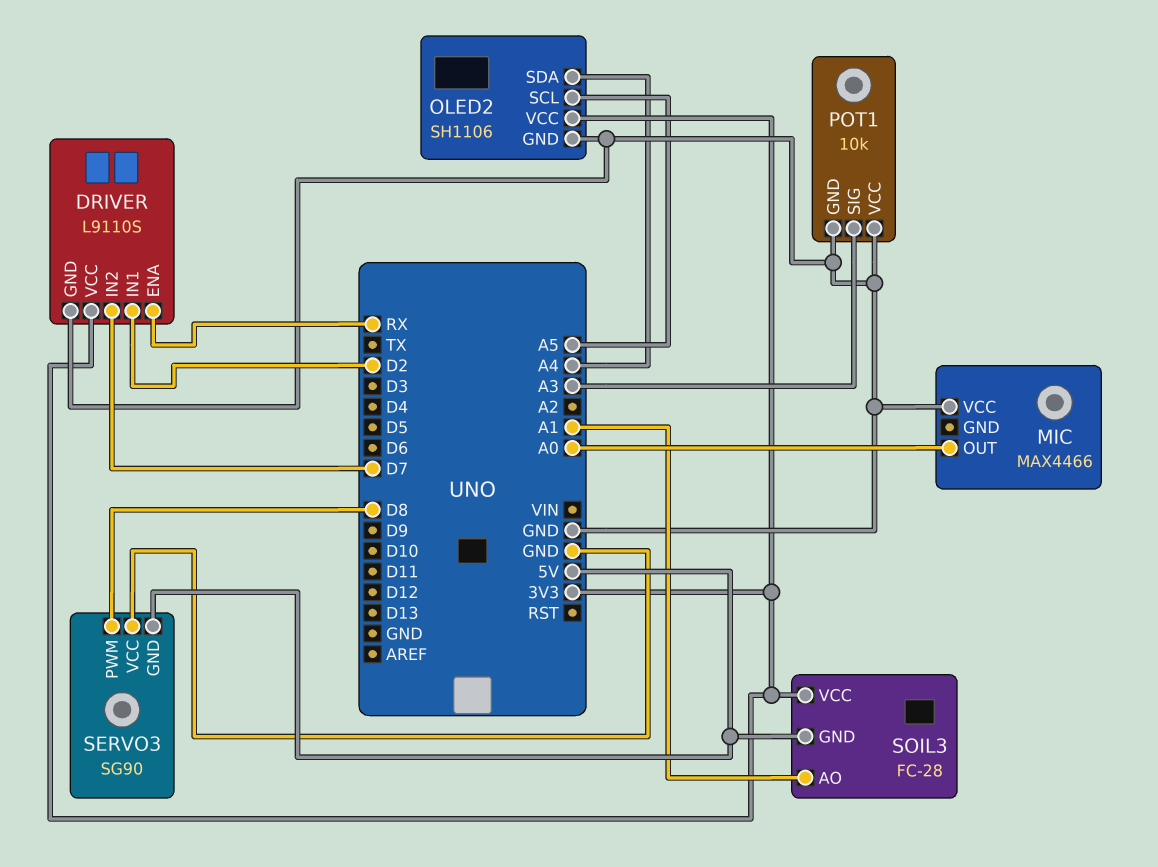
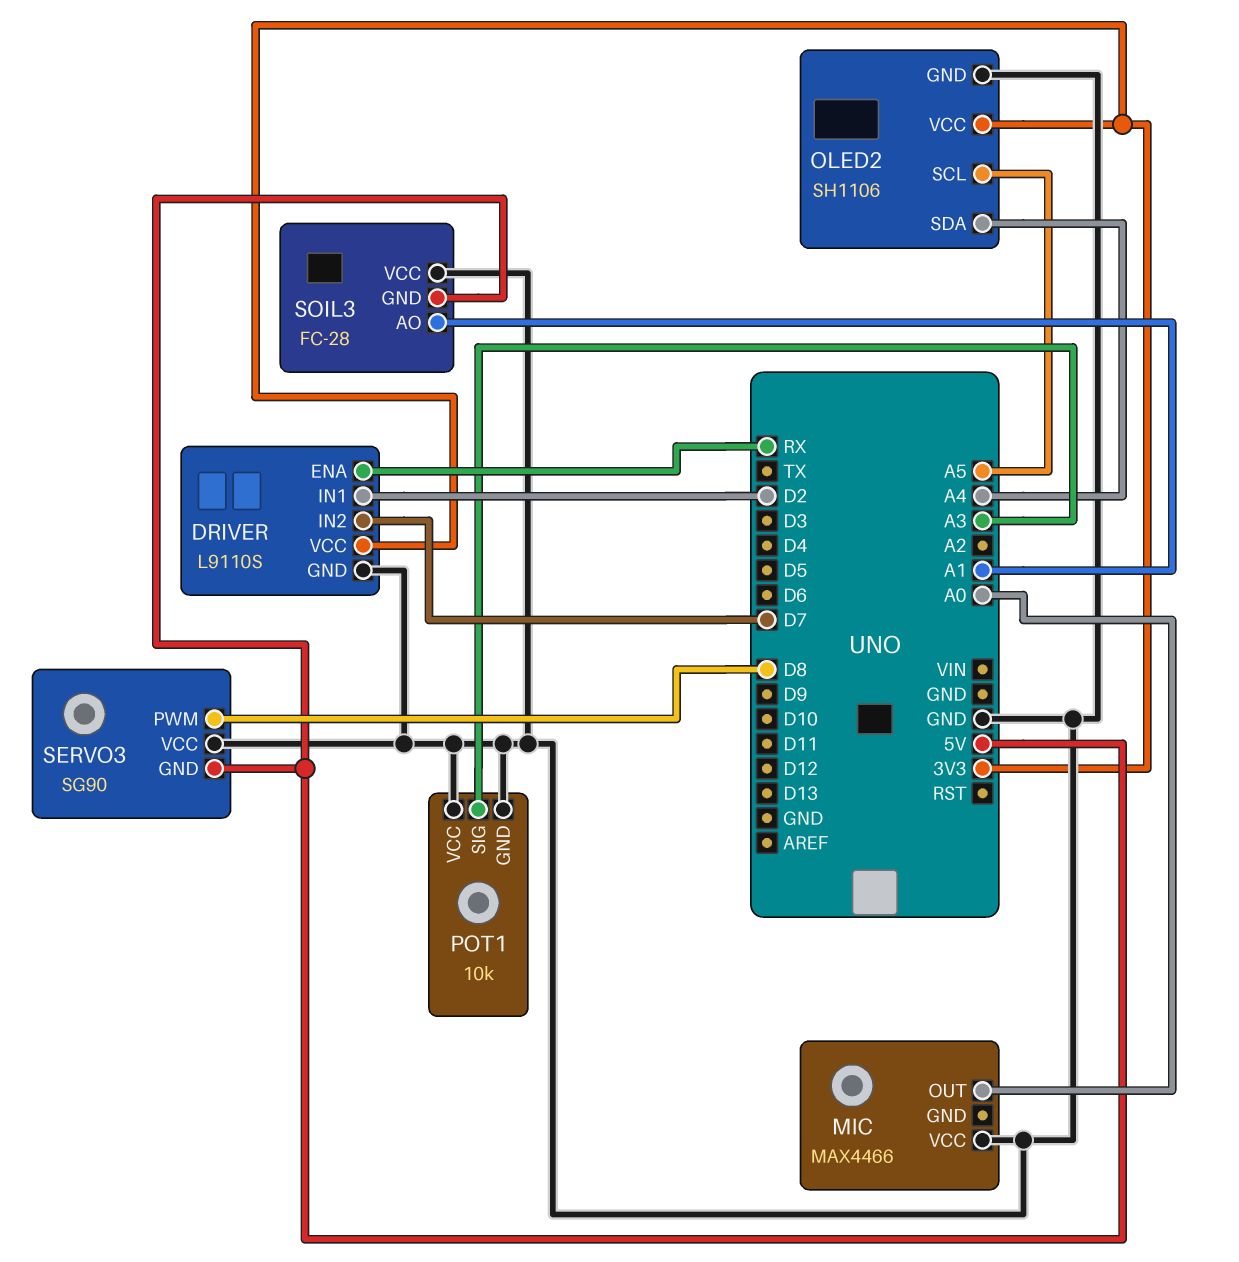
SOIL3 pin VCC: 3V3 -> GND

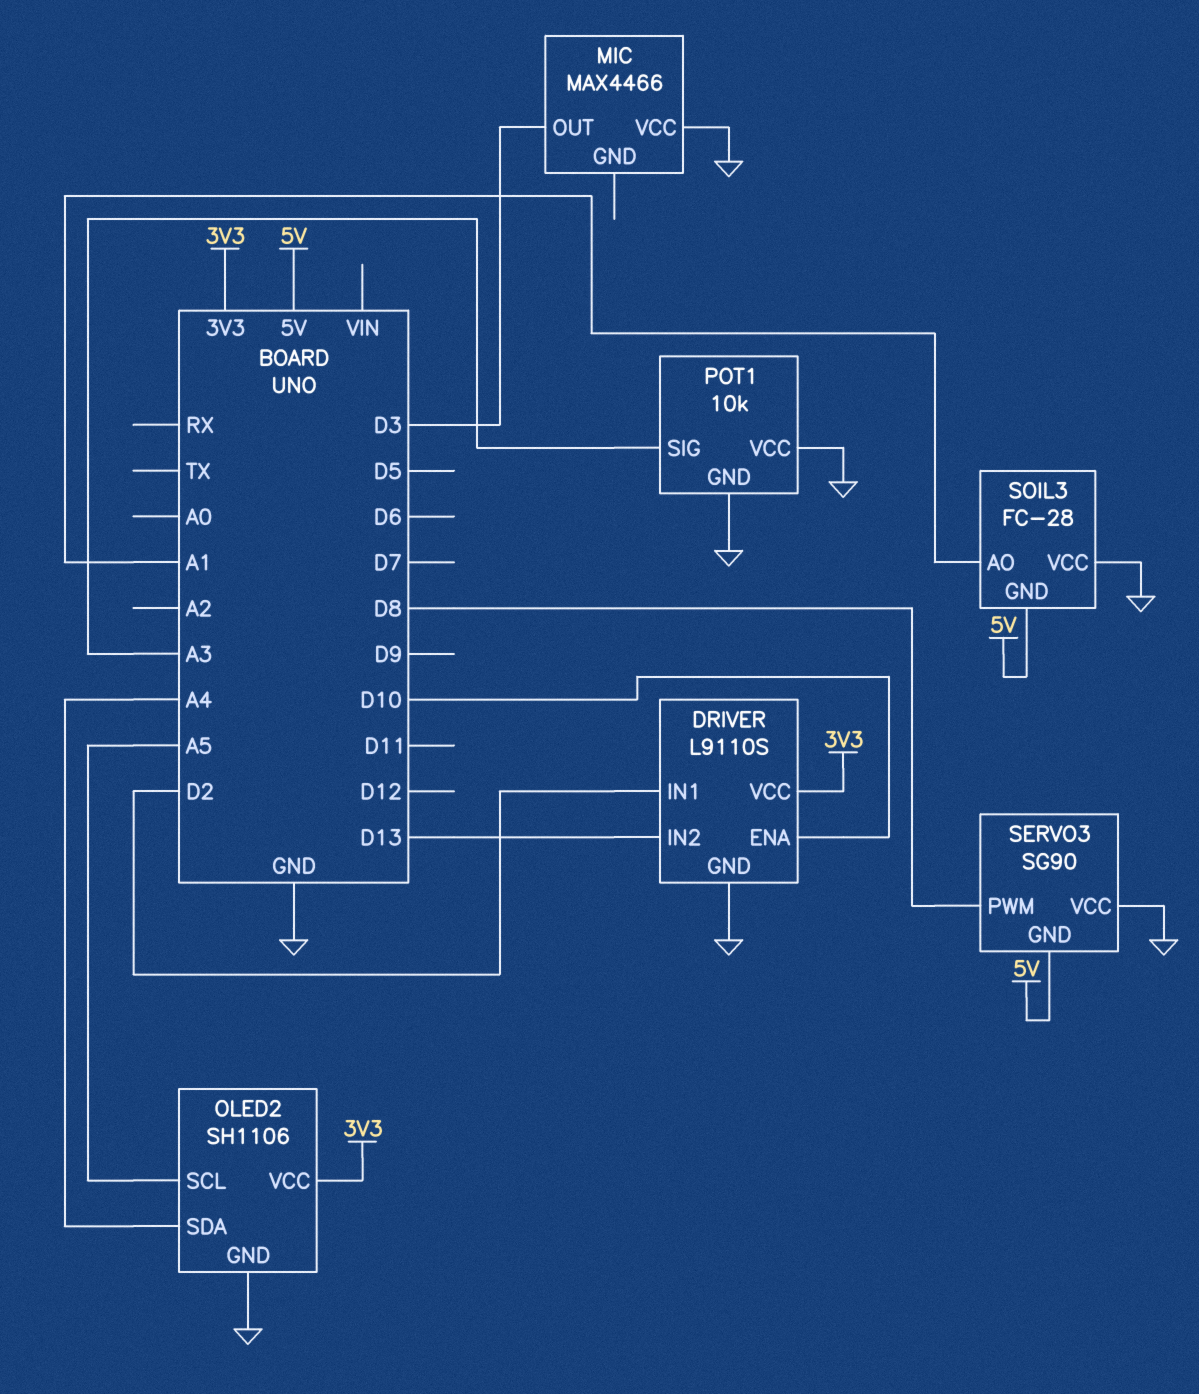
DRIVER pin ENA: RX -> D10
DRIVER pin IN2: D7 -> D13
MIC pin OUT: A0 -> D3

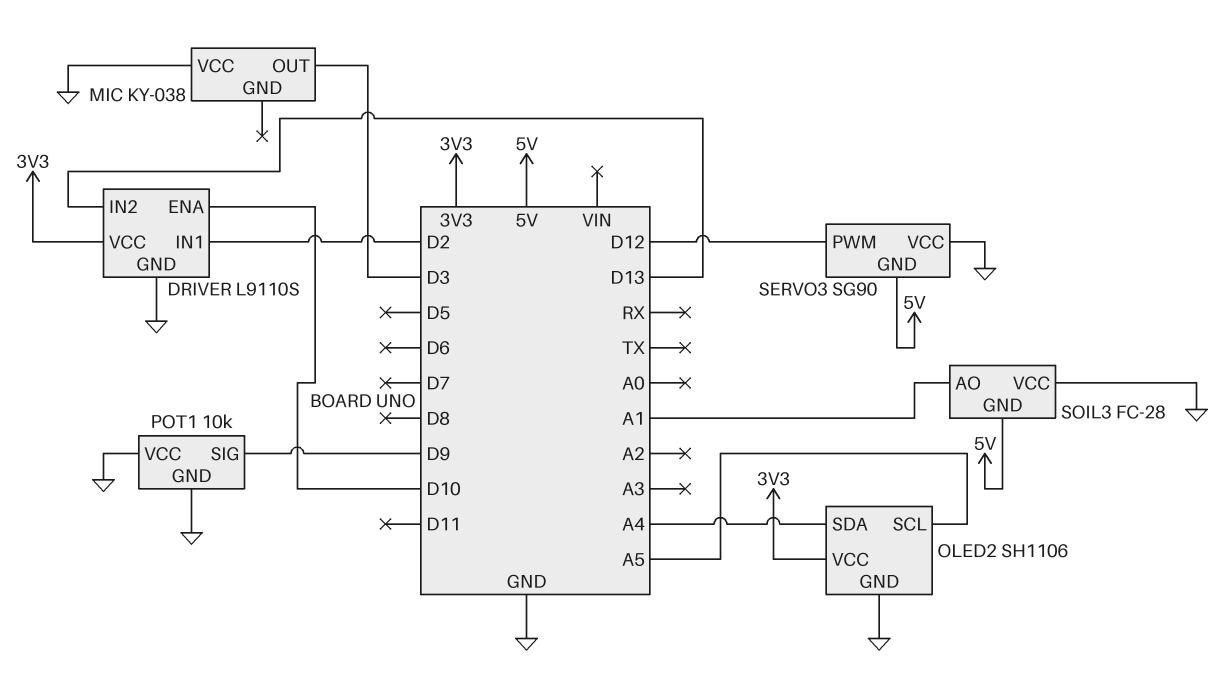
MIC: MAX4466 -> KY-038
POT1 pin SIG: A3 -> D9
SERVO3 pin PWM: D8 -> D12

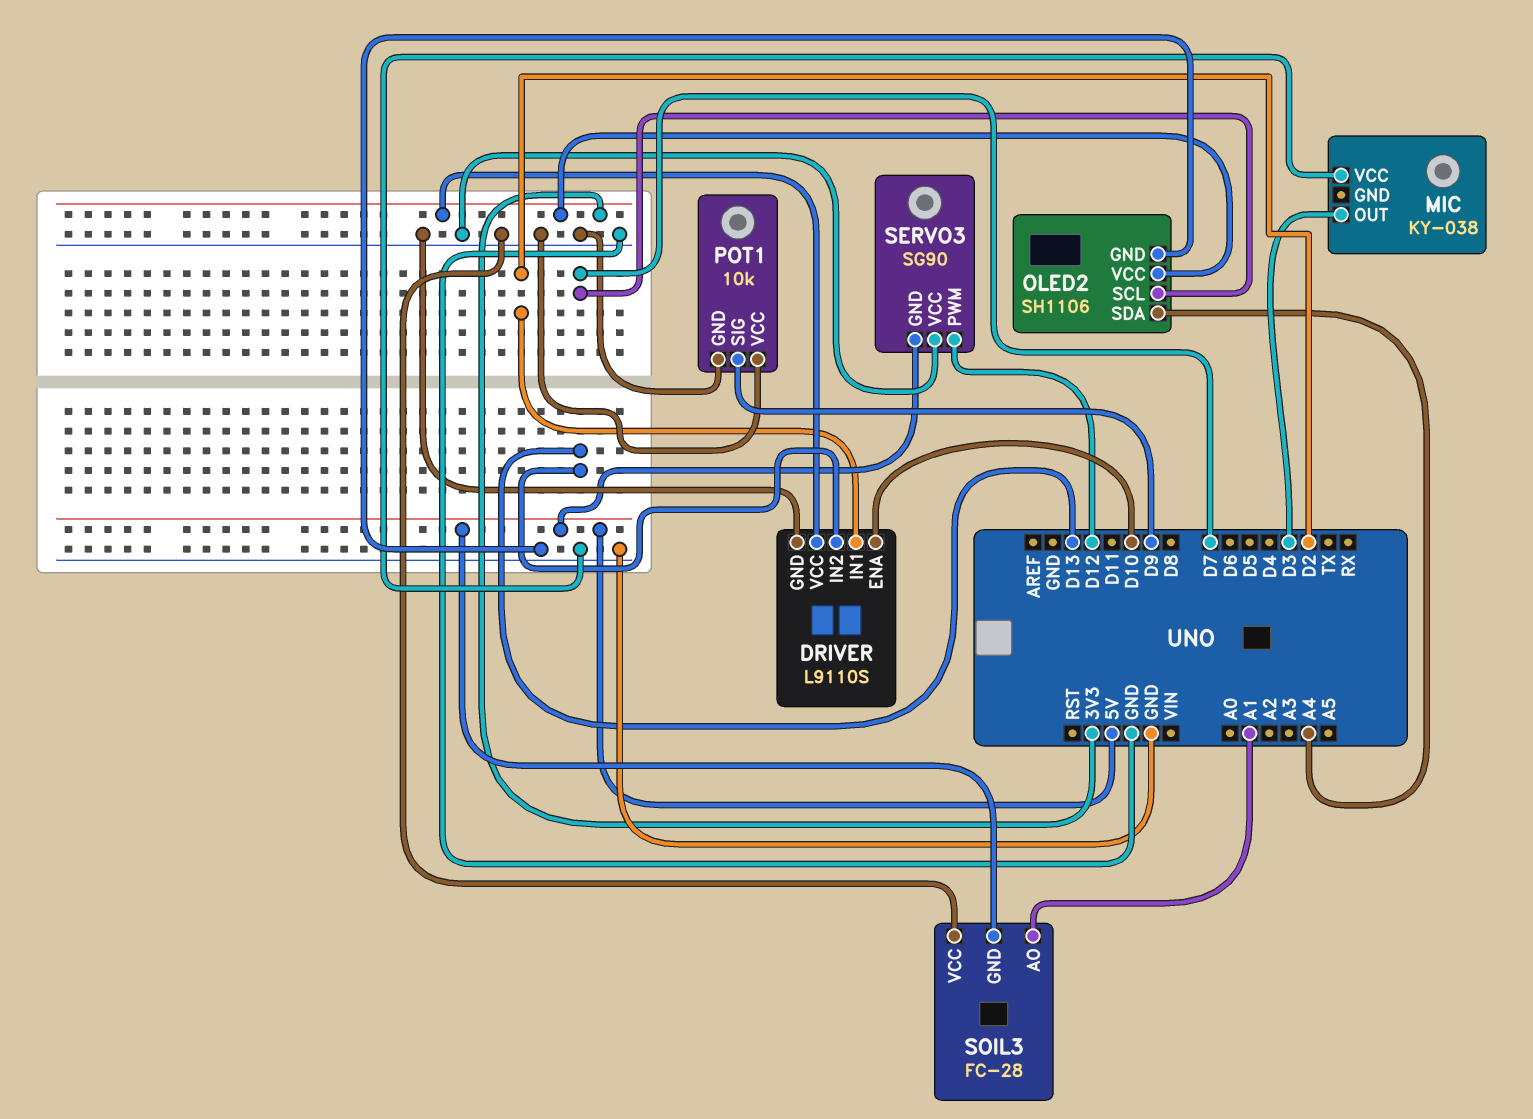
OLED2 pin SCL: A5 -> D7

